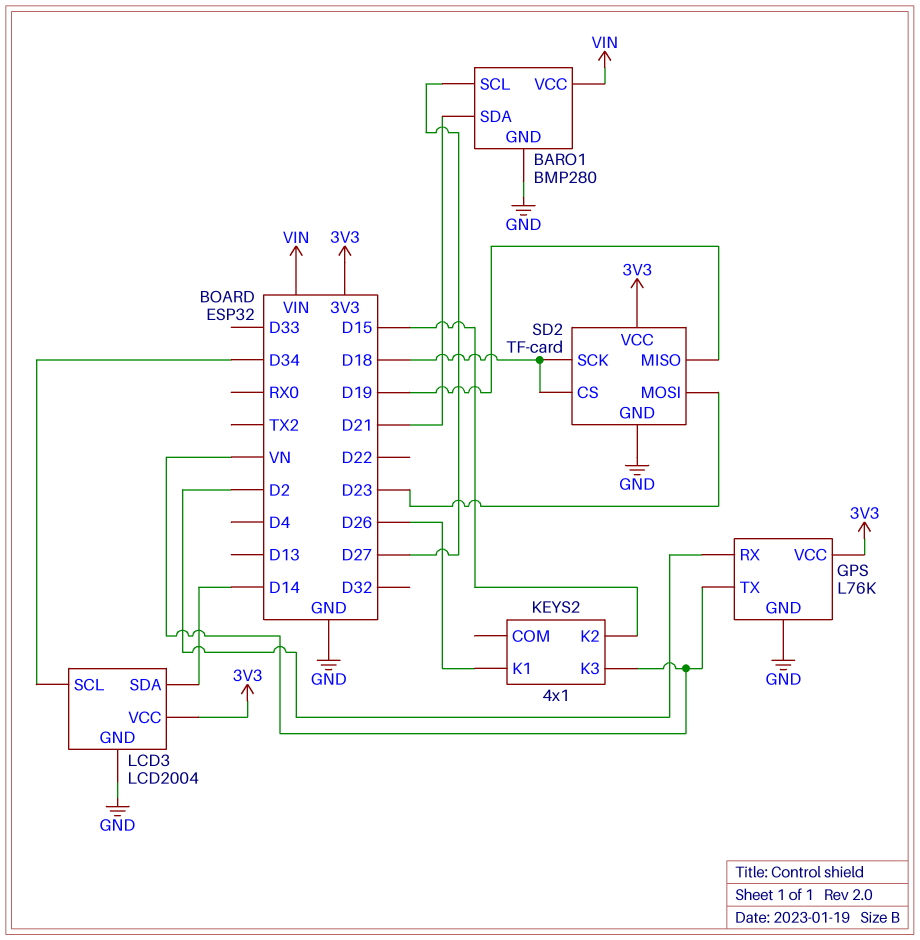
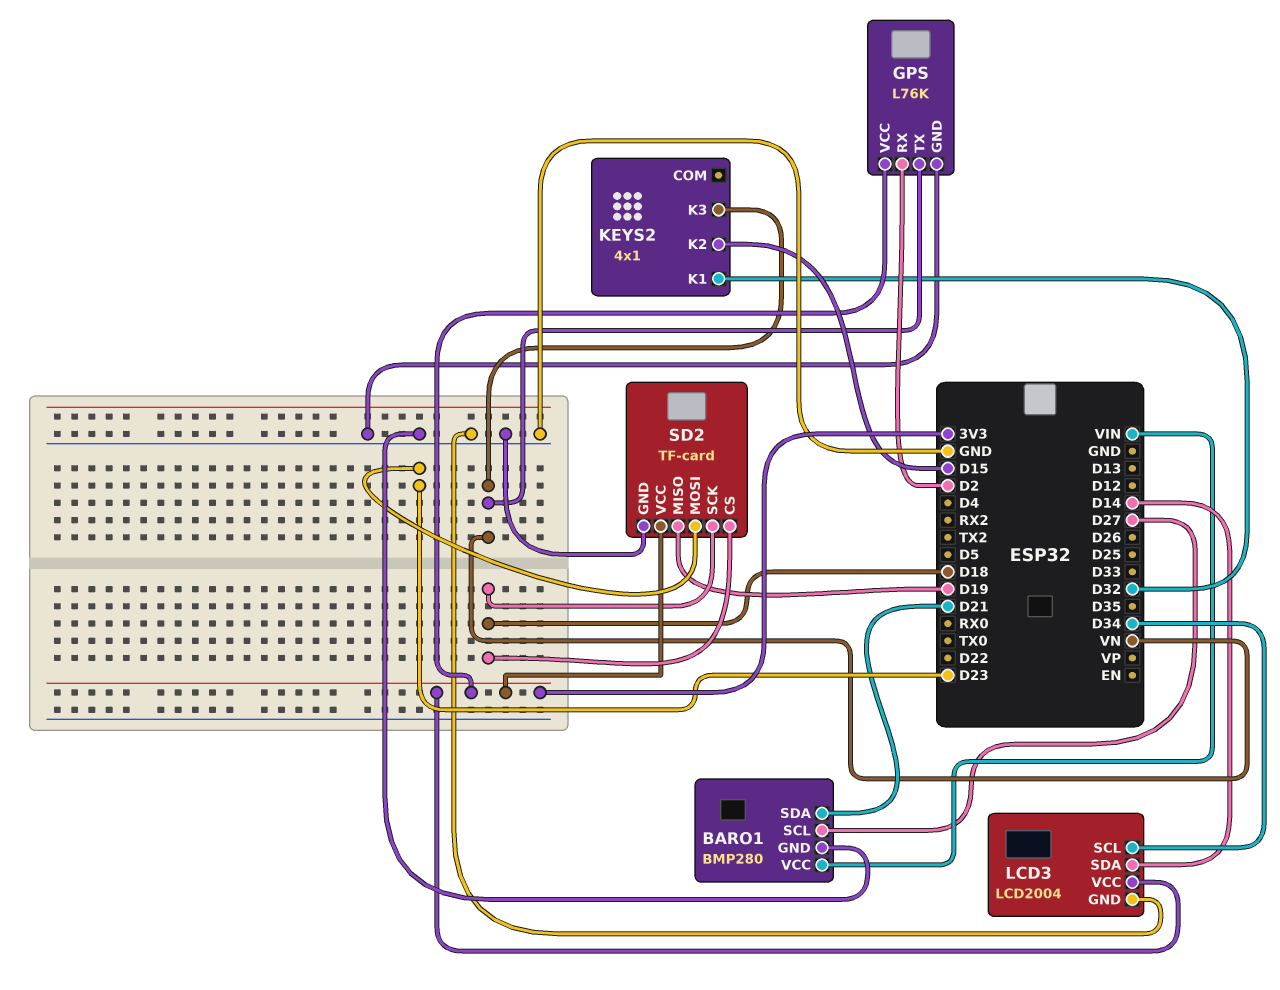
KEYS2 pin K1: D26 -> D32

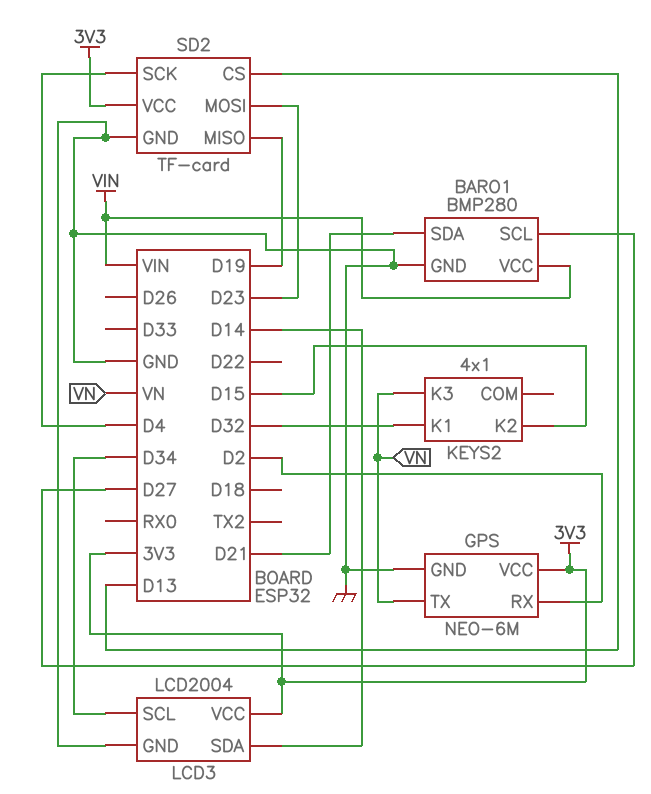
GPS: L76K -> NEO-6M
SD2 pin CS: D18 -> D13
SD2 pin SCK: D18 -> D4

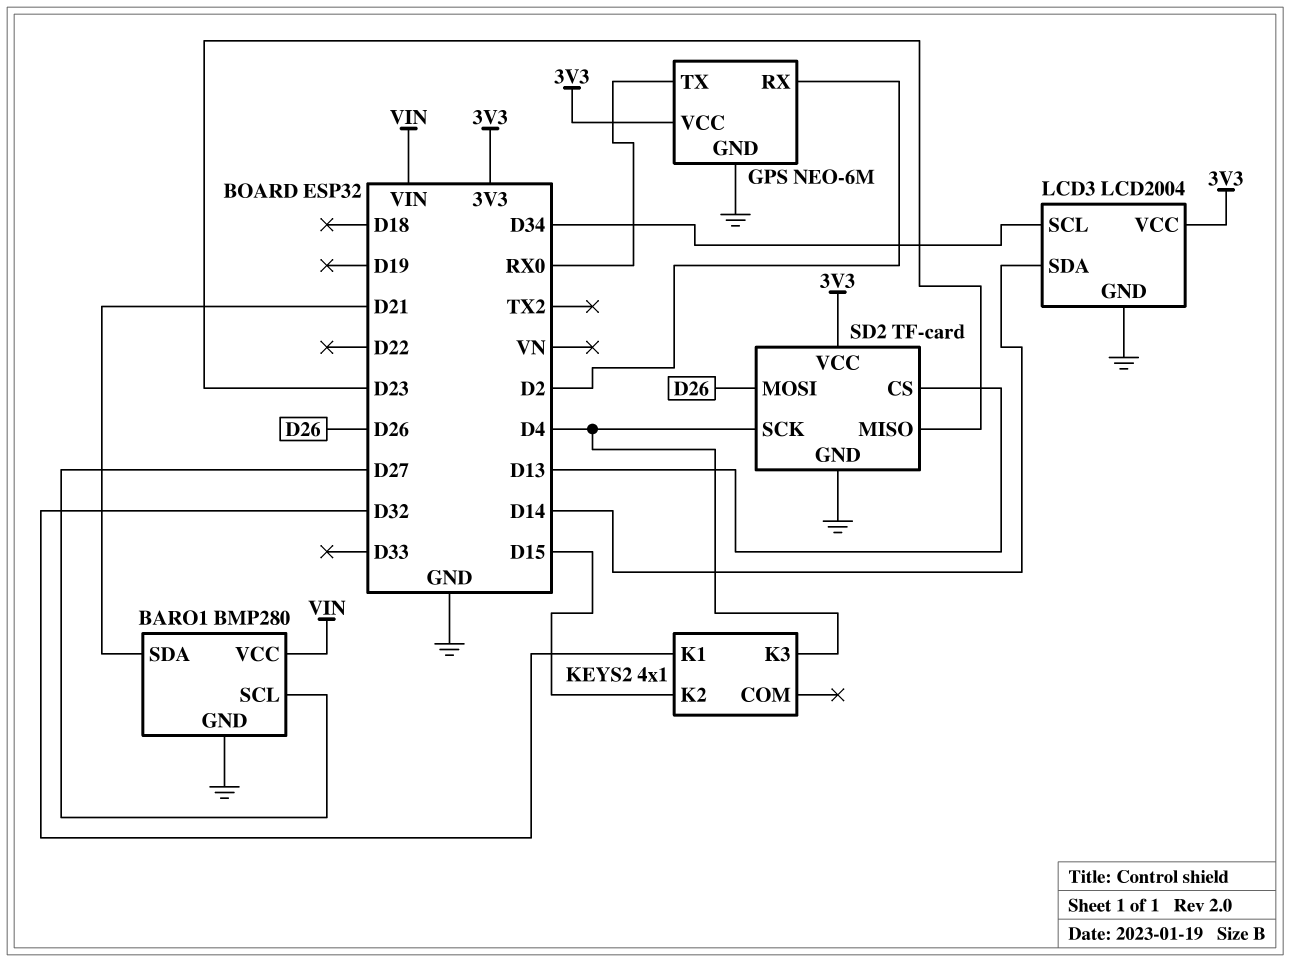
GPS pin TX: VN -> RX0
KEYS2 pin K3: VN -> D4
SD2 pin MISO: D19 -> D23
SD2 pin MOSI: D23 -> D26

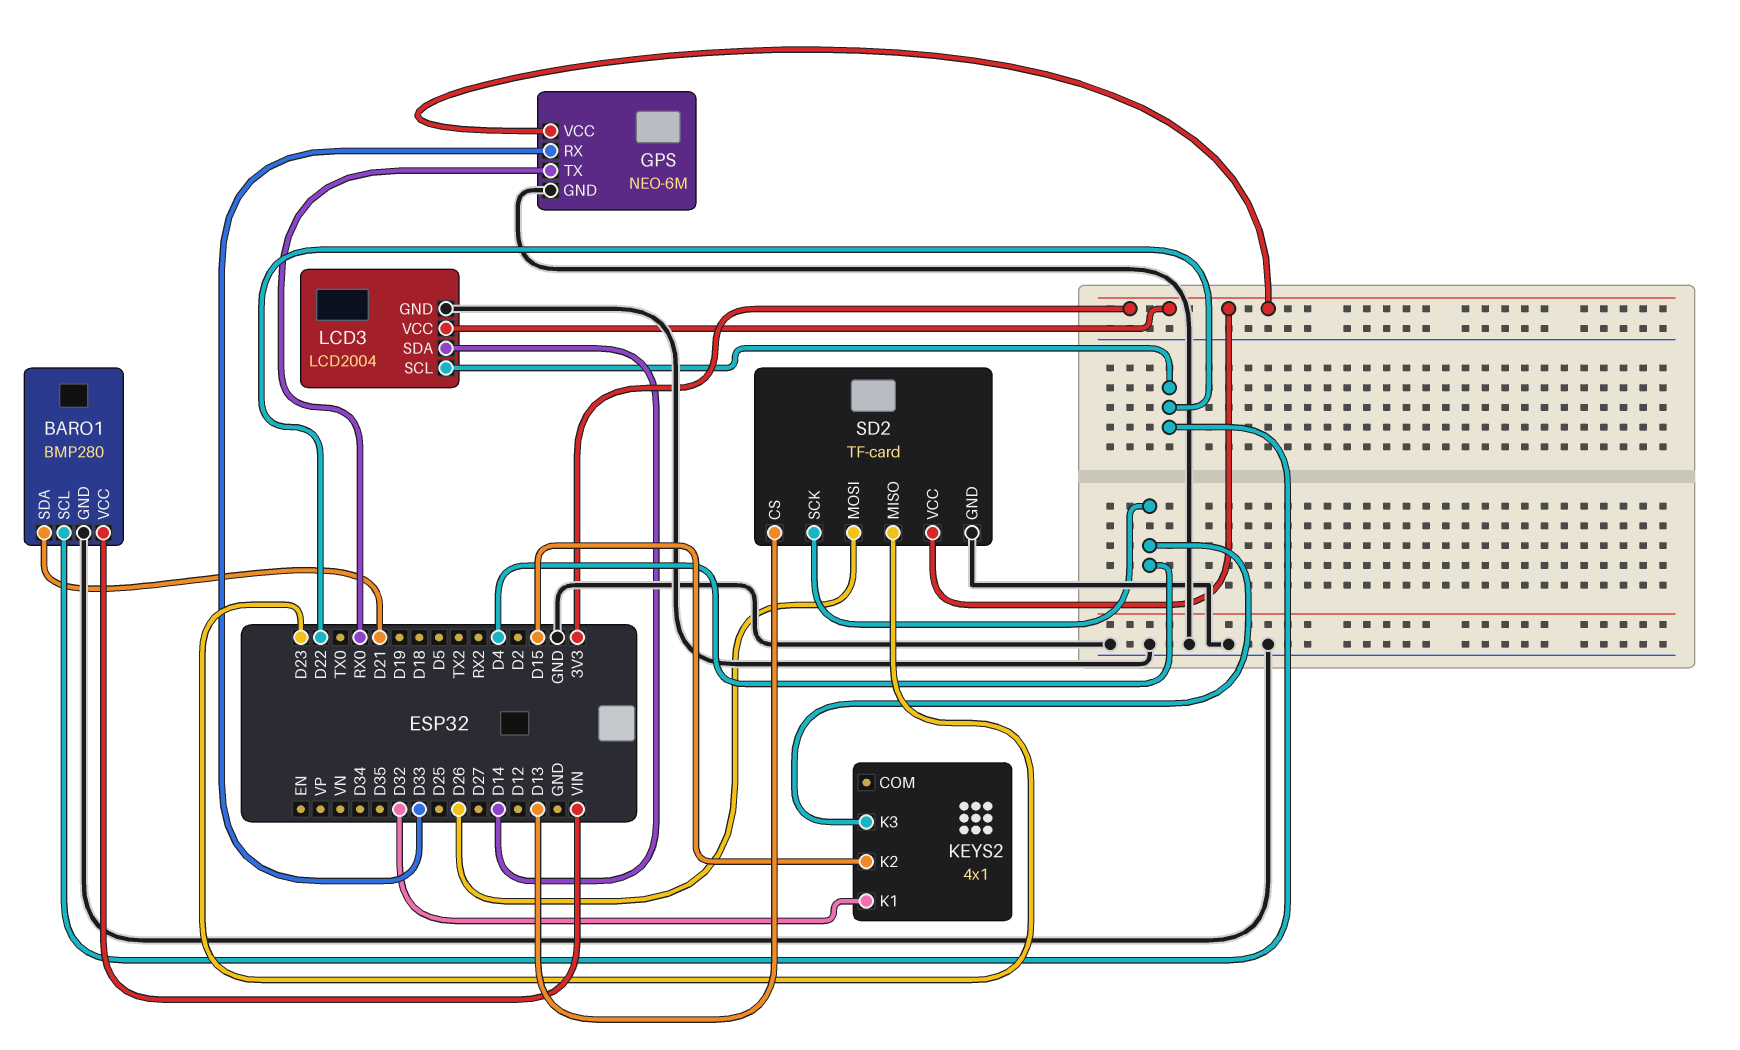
BARO1 pin SCL: D27 -> D22
GPS pin RX: D2 -> D33
LCD3 pin SCL: D34 -> D22

